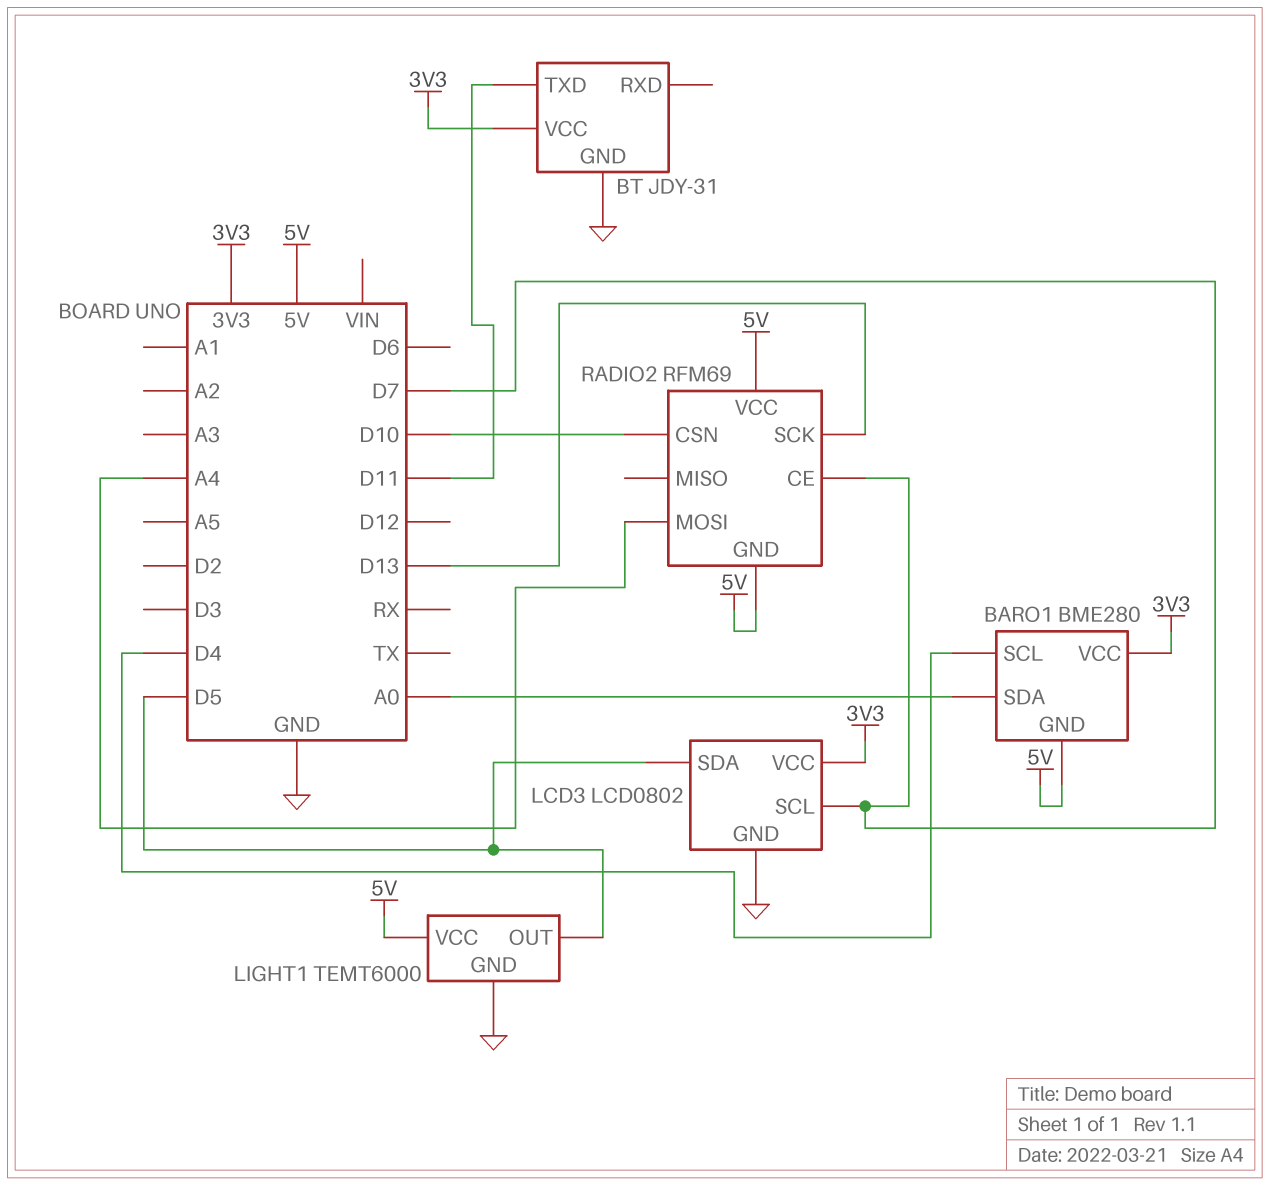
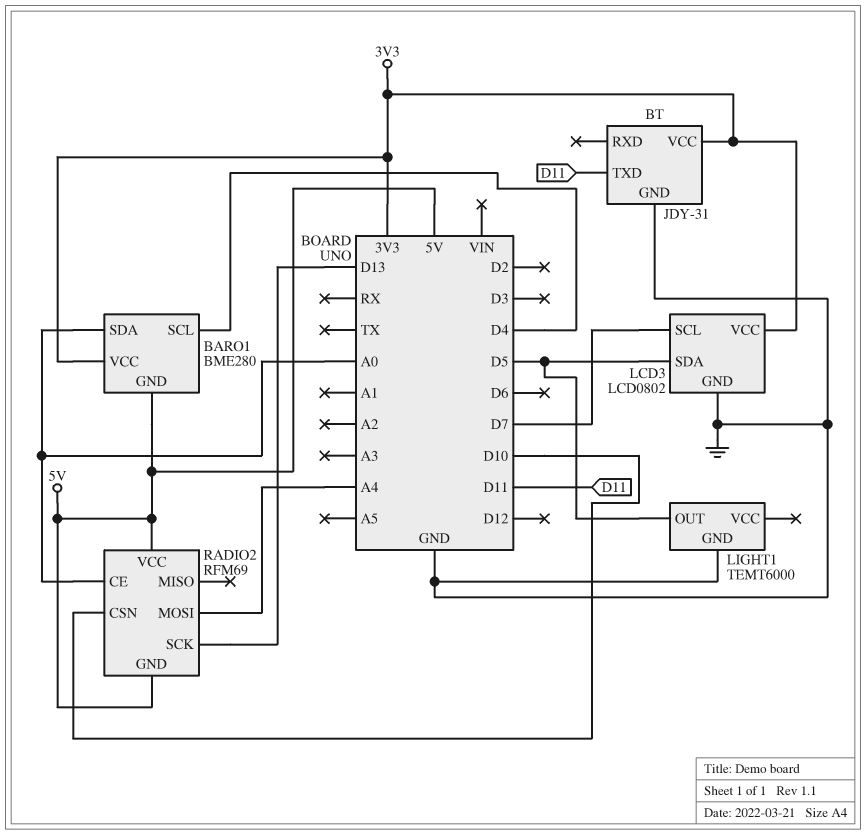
LIGHT1 pin VCC: 5V -> none
RADIO2 pin CE: D7 -> A0

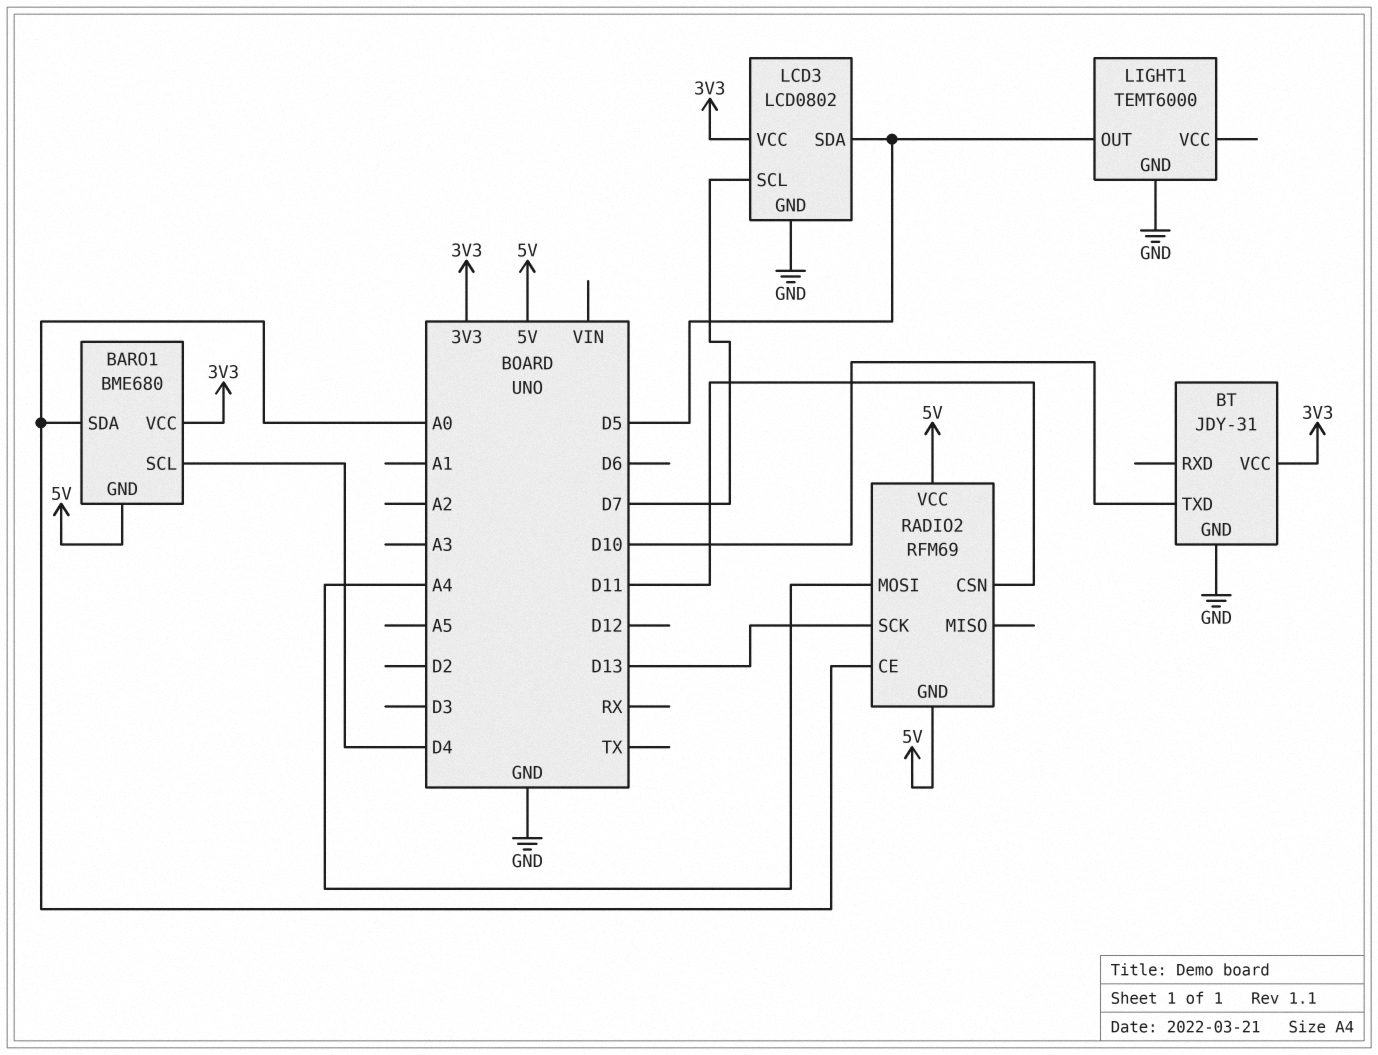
BARO1: BME280 -> BME680
BT pin TXD: D11 -> D10
RADIO2 pin CSN: D10 -> D11

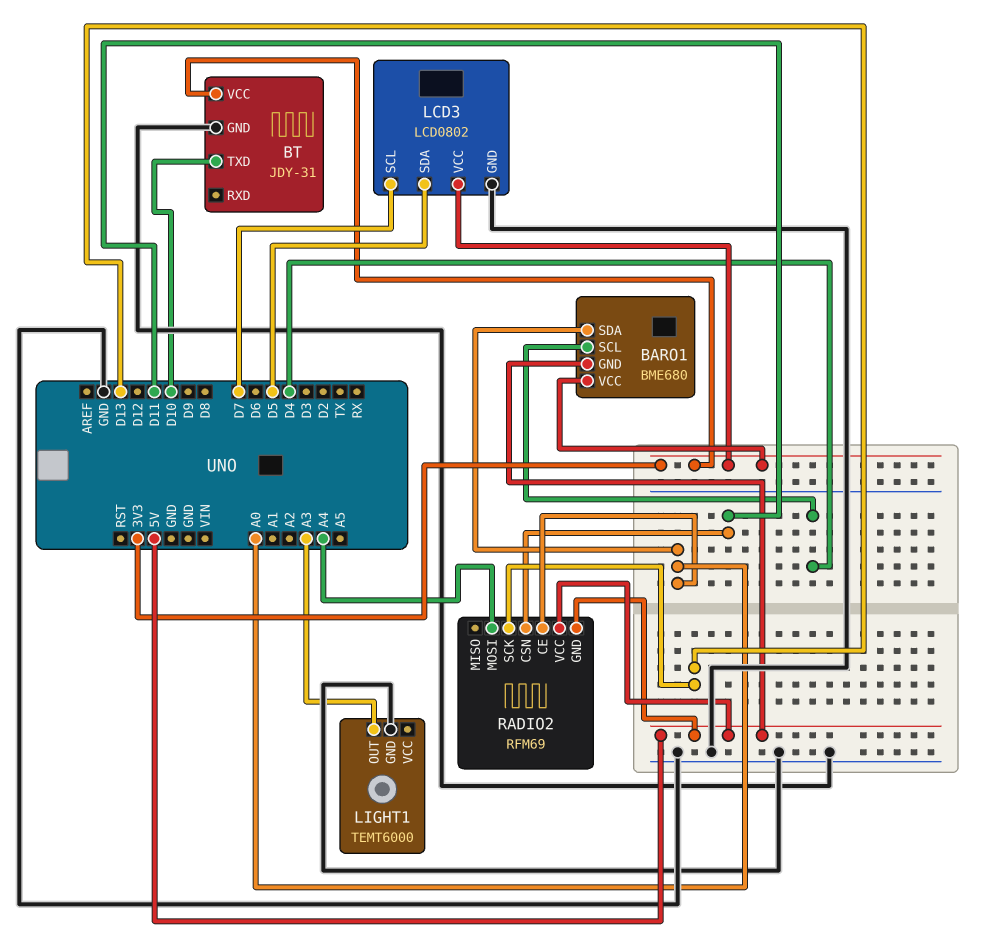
LIGHT1 pin OUT: D5 -> A3

